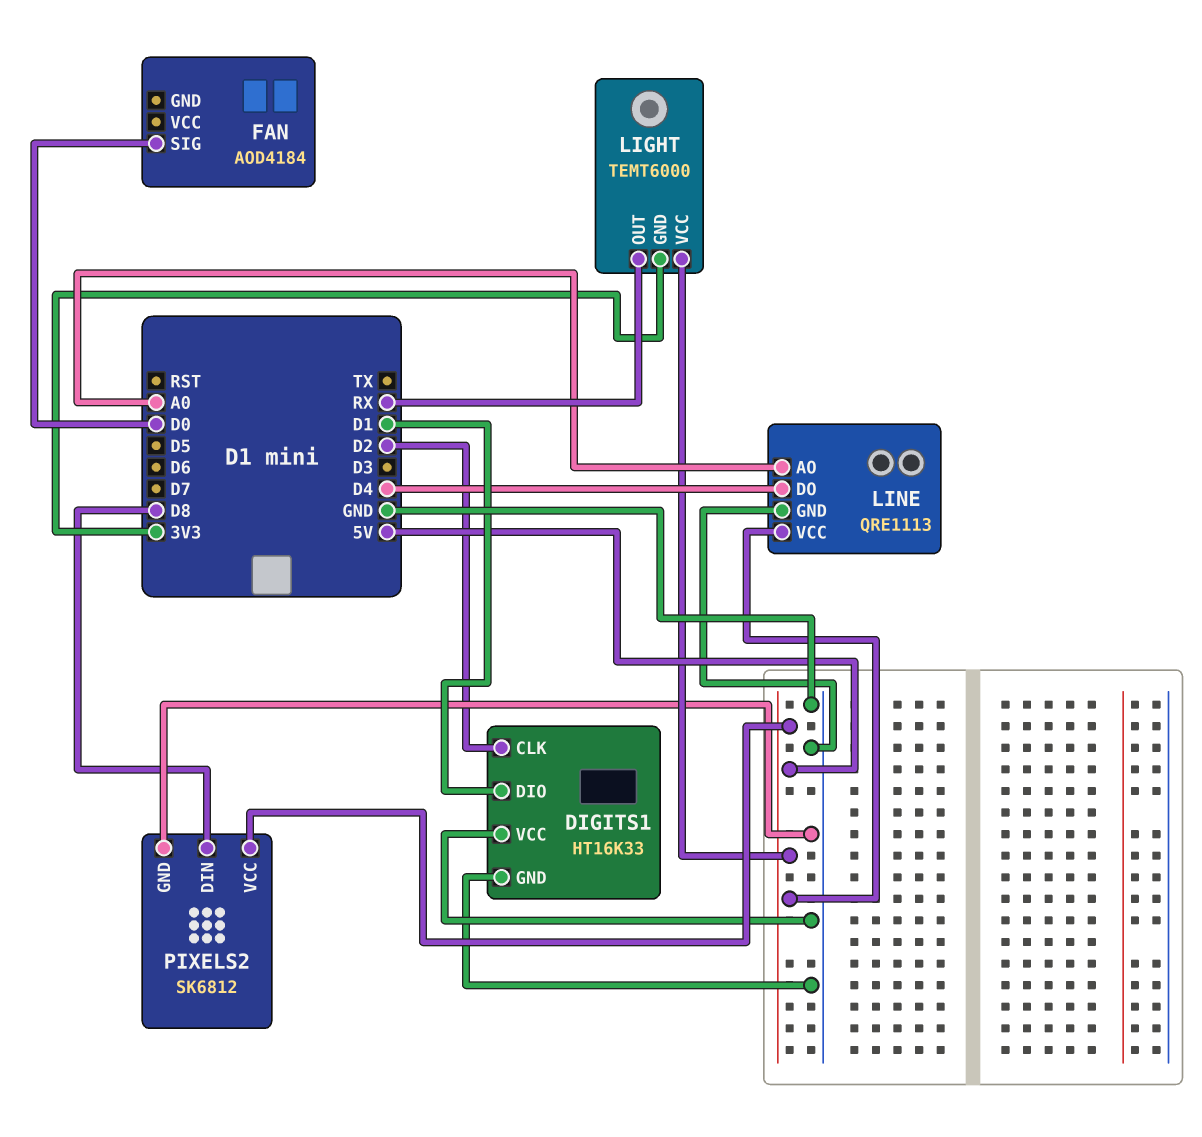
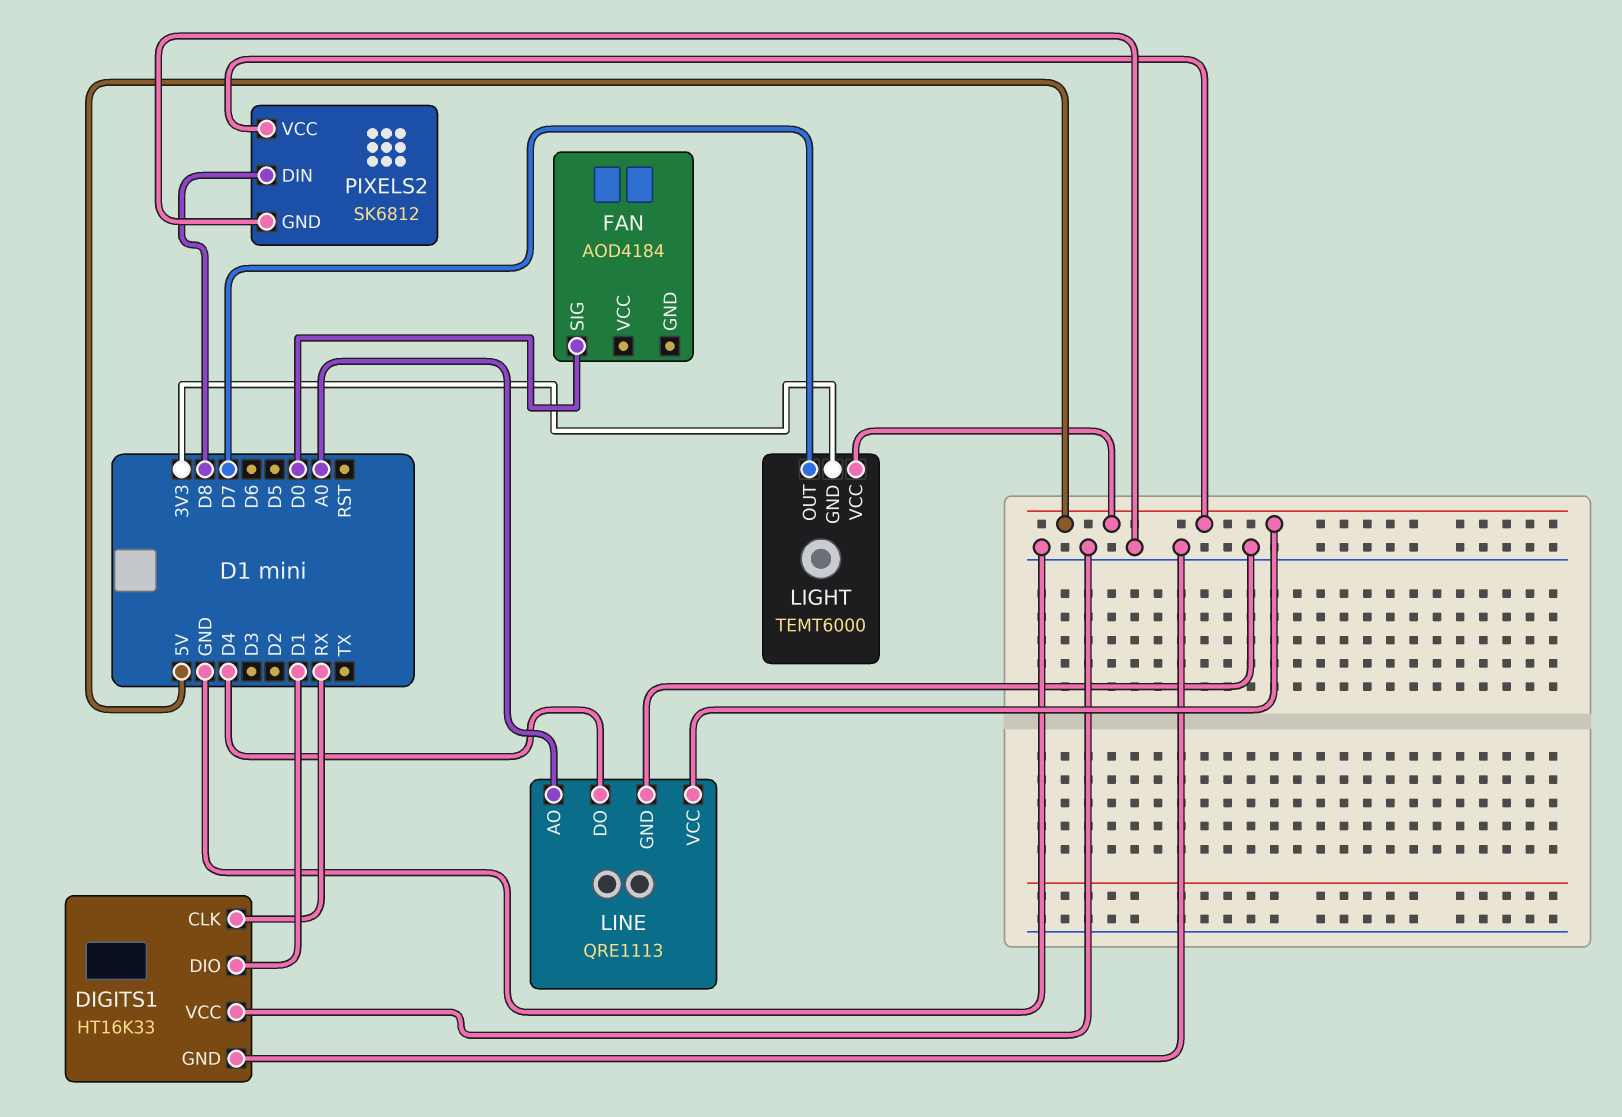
DIGITS1 pin CLK: D2 -> RX
LIGHT pin OUT: RX -> D7

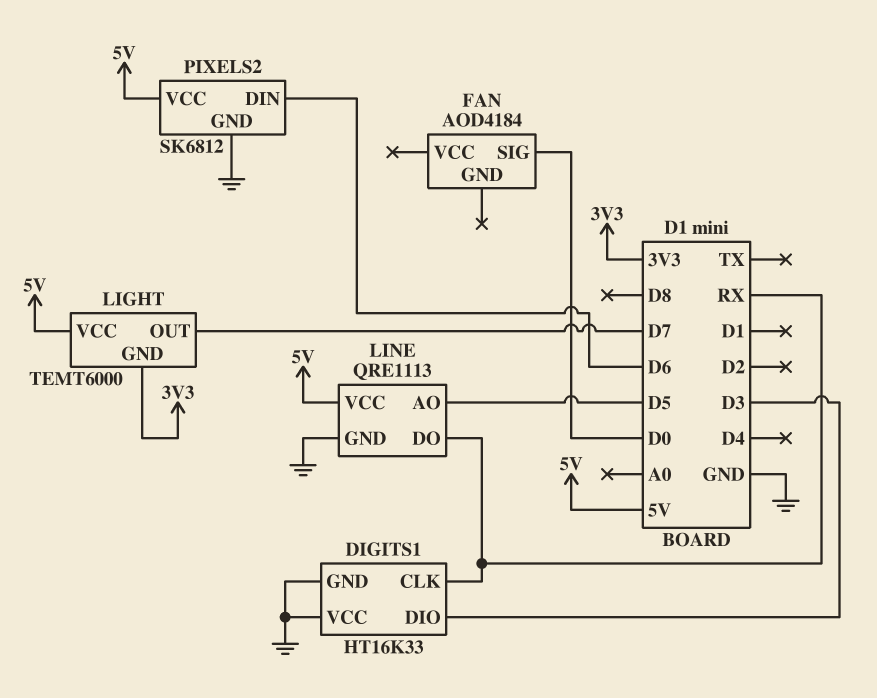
DIGITS1 pin DIO: D1 -> D3
LINE pin AO: A0 -> D5
LINE pin DO: D4 -> RX
PIXELS2 pin DIN: D8 -> D6

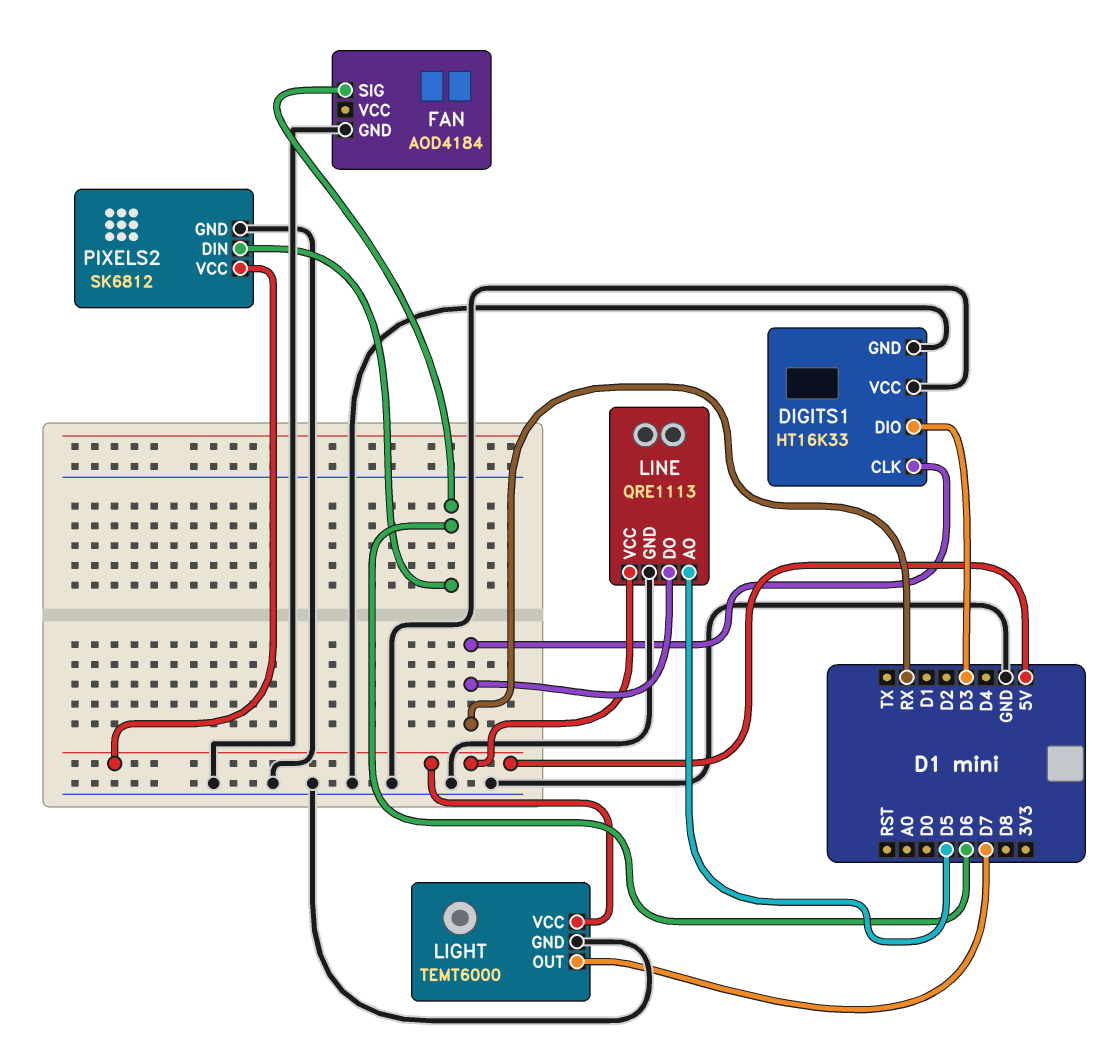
FAN pin GND: none -> GND
FAN pin SIG: D0 -> D6
LIGHT pin GND: 3V3 -> GND

